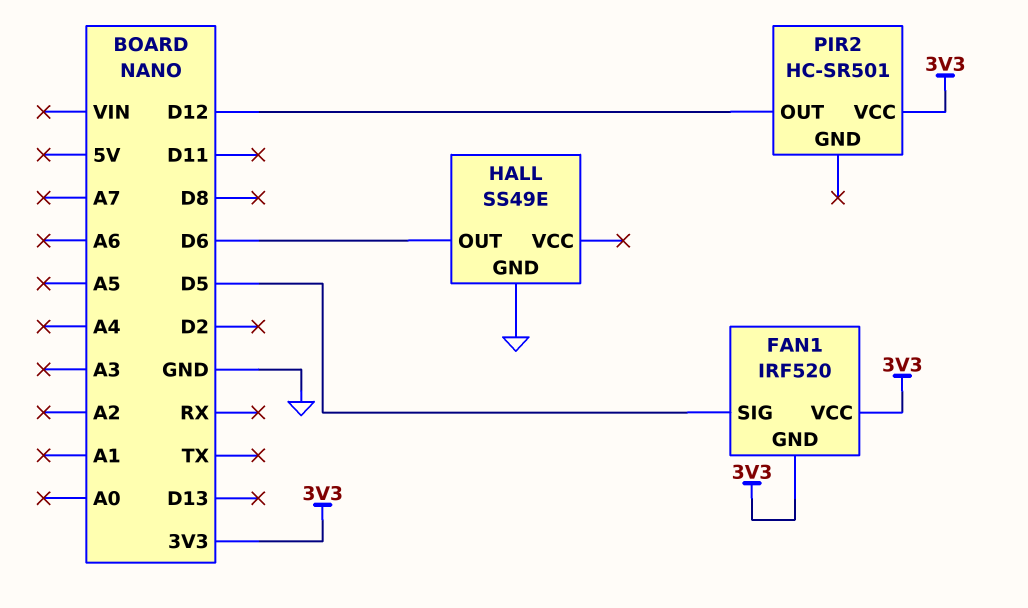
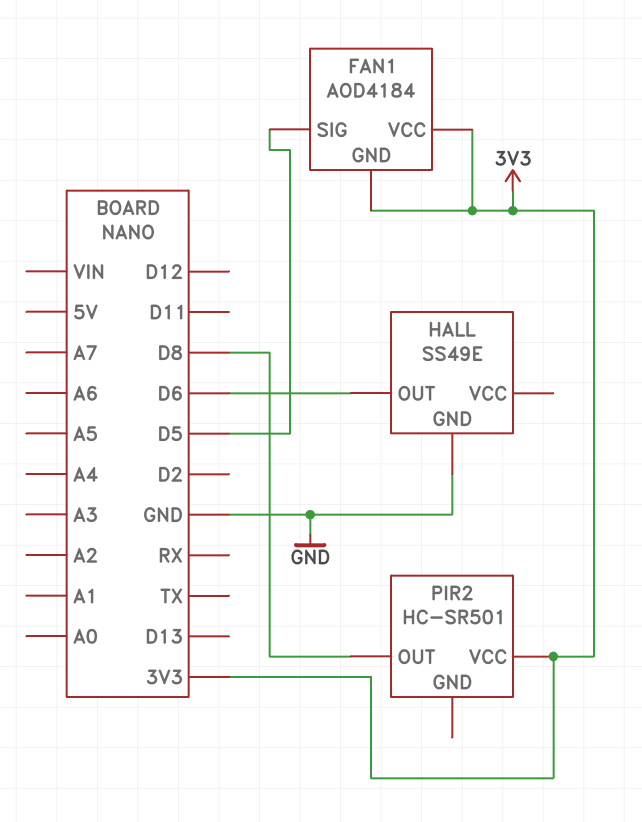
FAN1: IRF520 -> AOD4184
PIR2 pin OUT: D12 -> D8

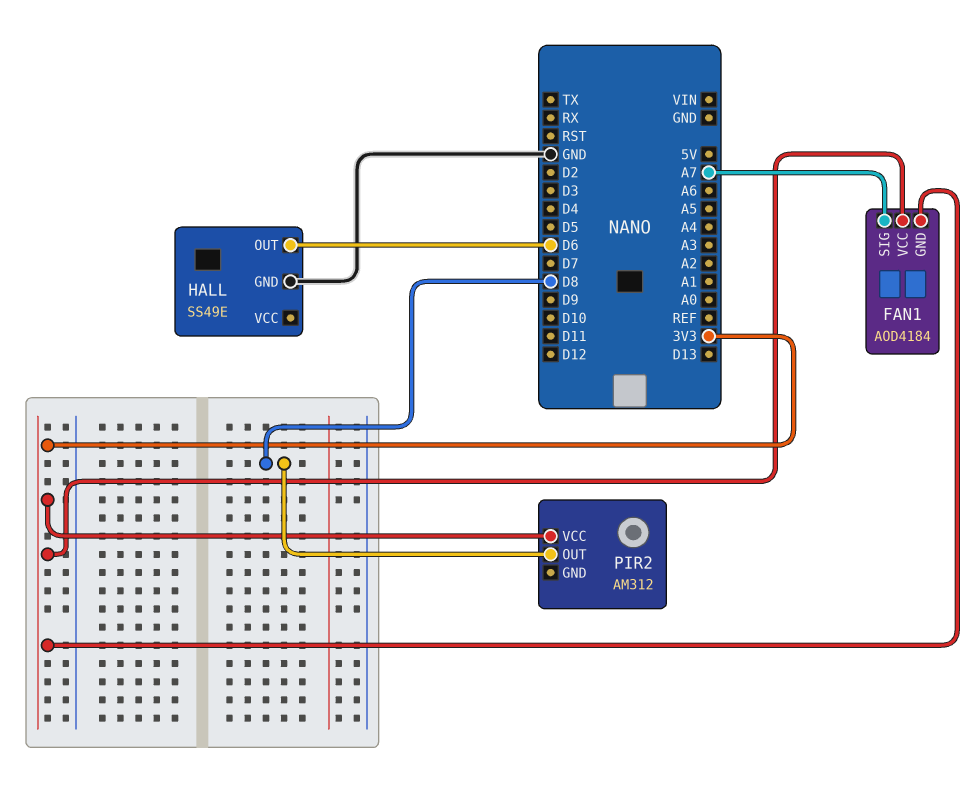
FAN1 pin SIG: D5 -> A7
PIR2: HC-SR501 -> AM312

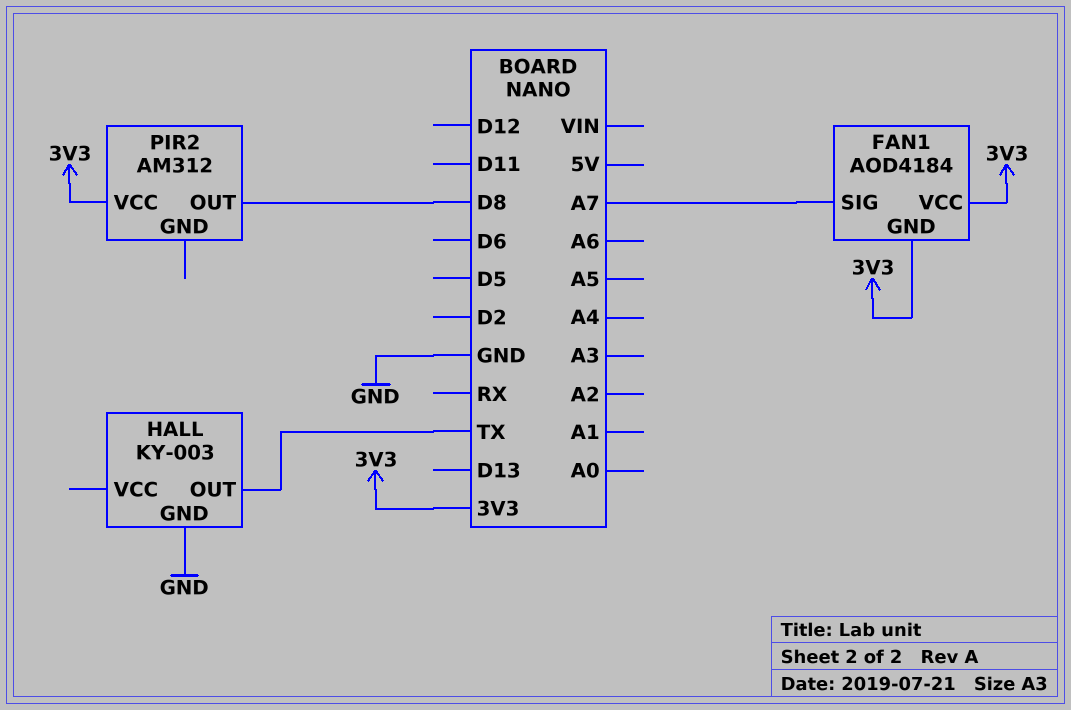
HALL: SS49E -> KY-003
HALL pin OUT: D6 -> TX

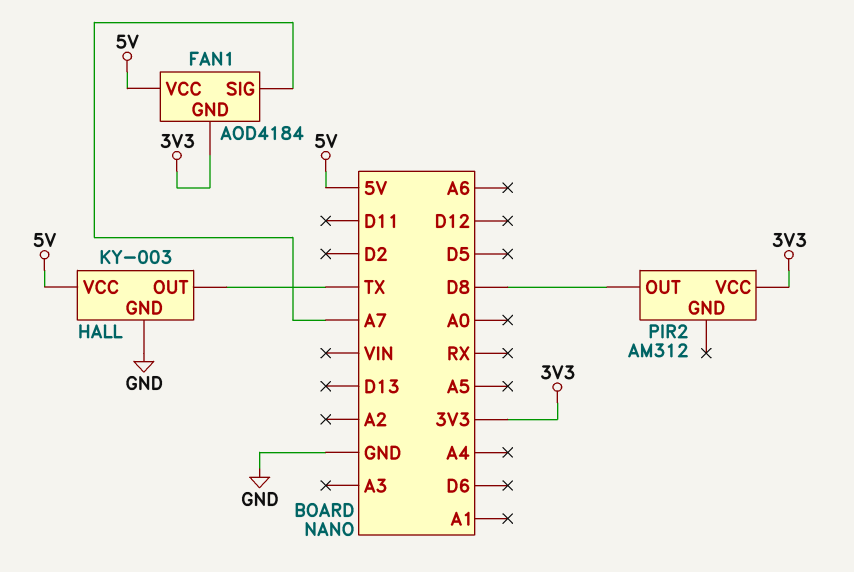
FAN1 pin VCC: 3V3 -> 5V
HALL pin VCC: none -> 5V

